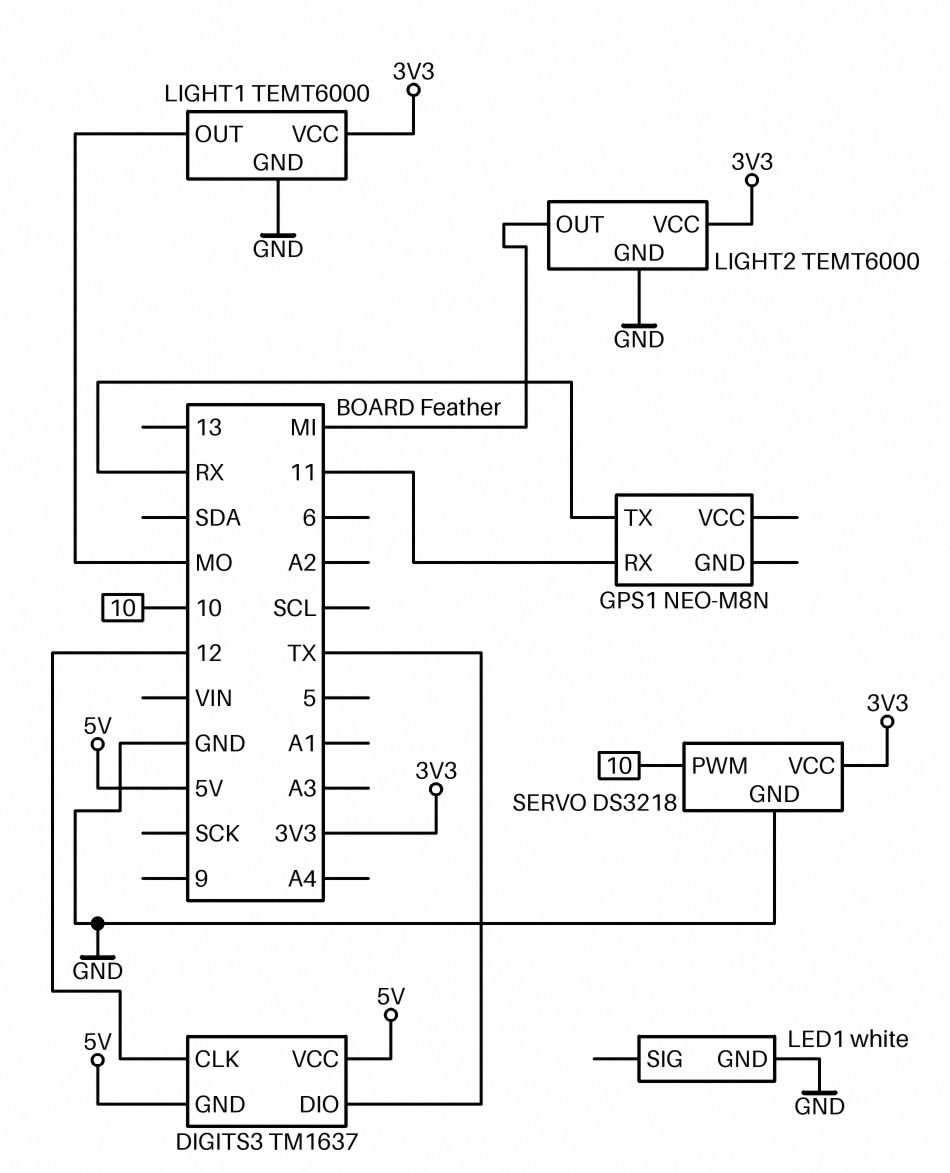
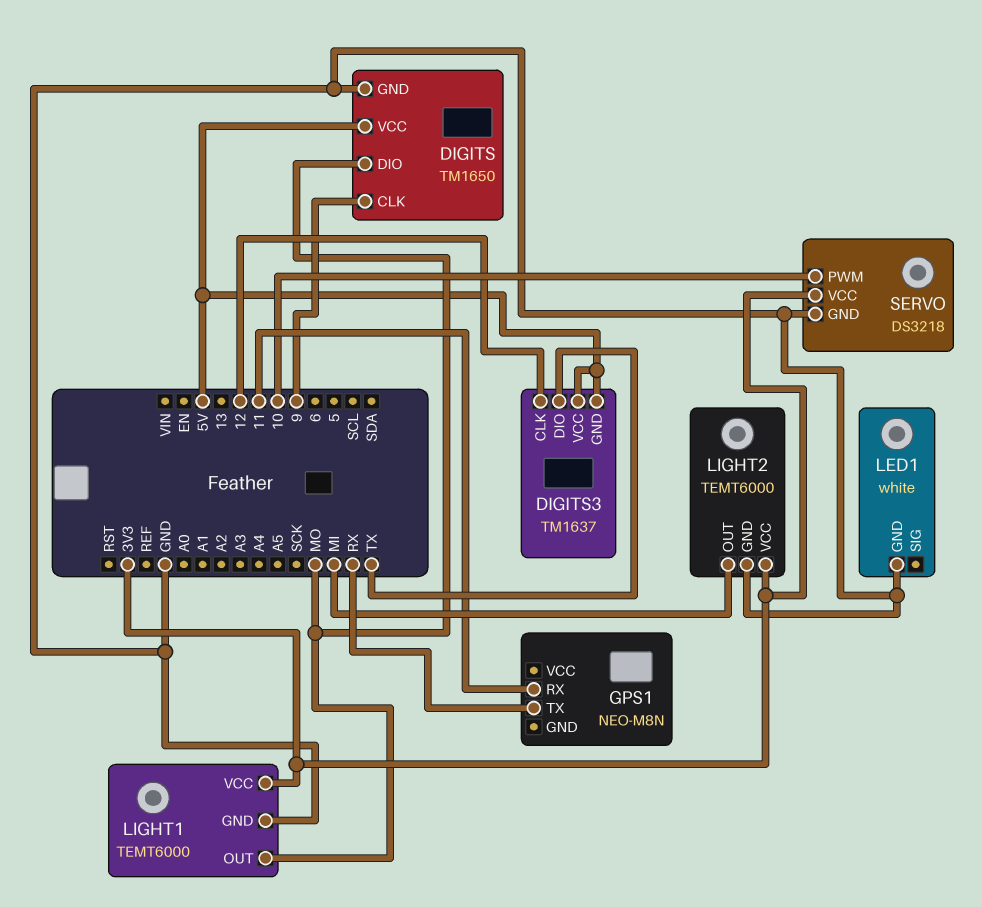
DIGITS: none -> TM1650
DIGITS pin CLK: none -> 9
DIGITS pin DIO: none -> MO
DIGITS pin GND: none -> GND
DIGITS pin VCC: none -> 5V

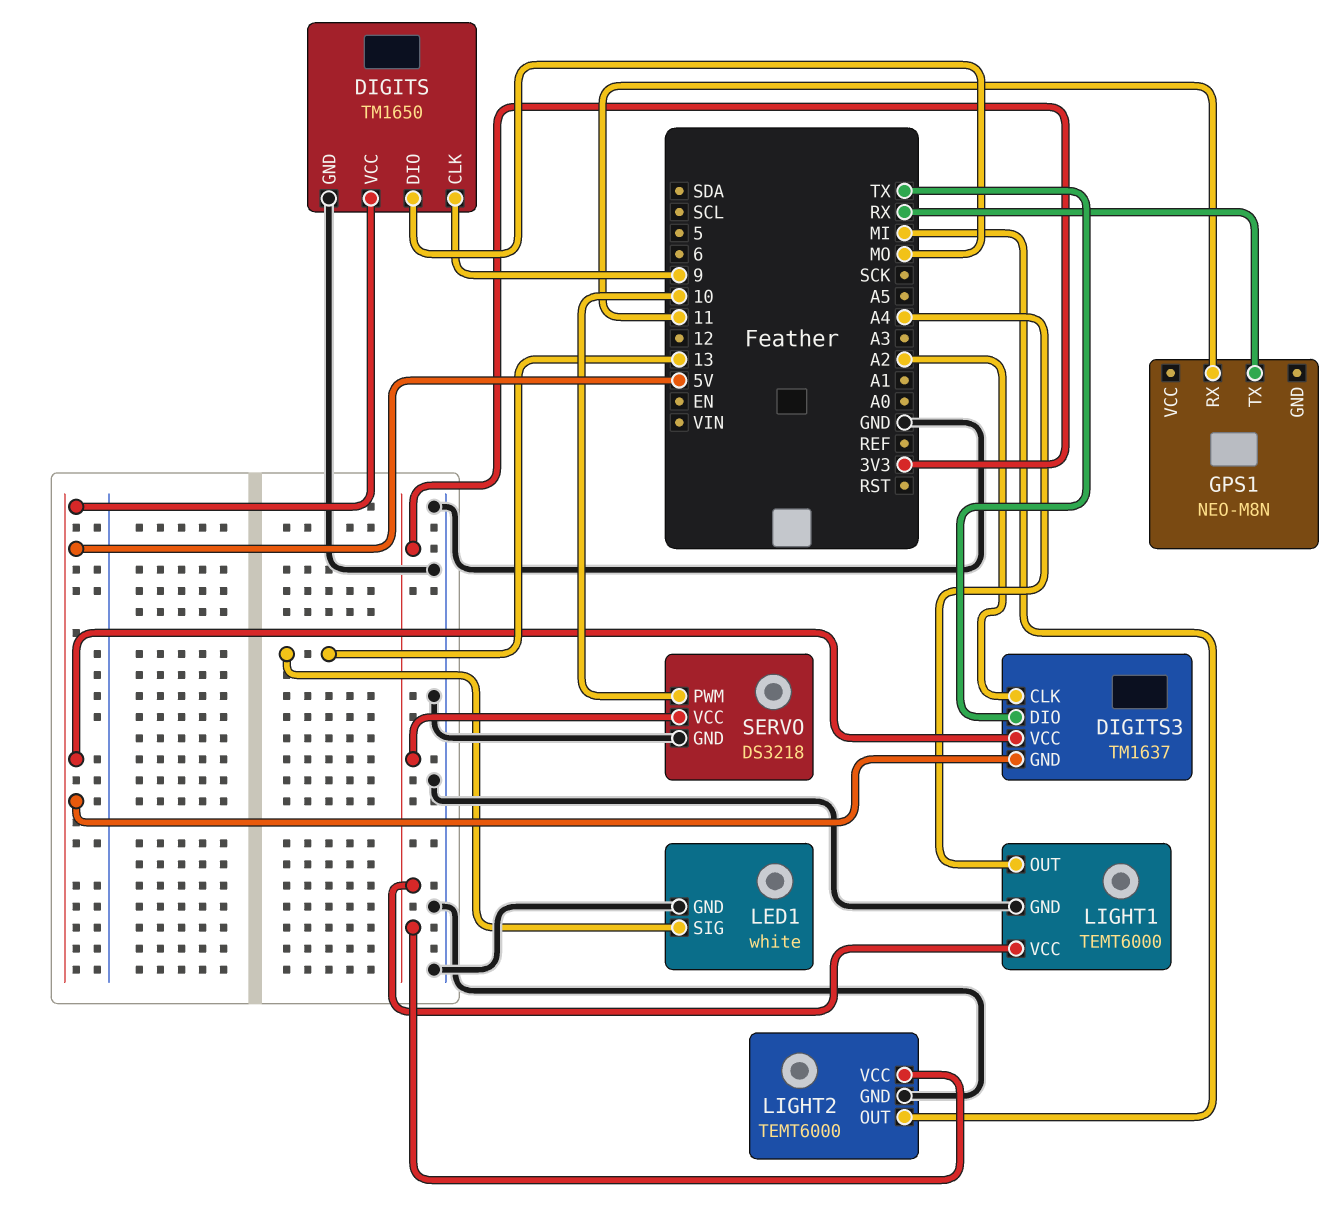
DIGITS3 pin CLK: 12 -> A2
LED1 pin SIG: none -> 13
LIGHT1 pin OUT: MO -> A4

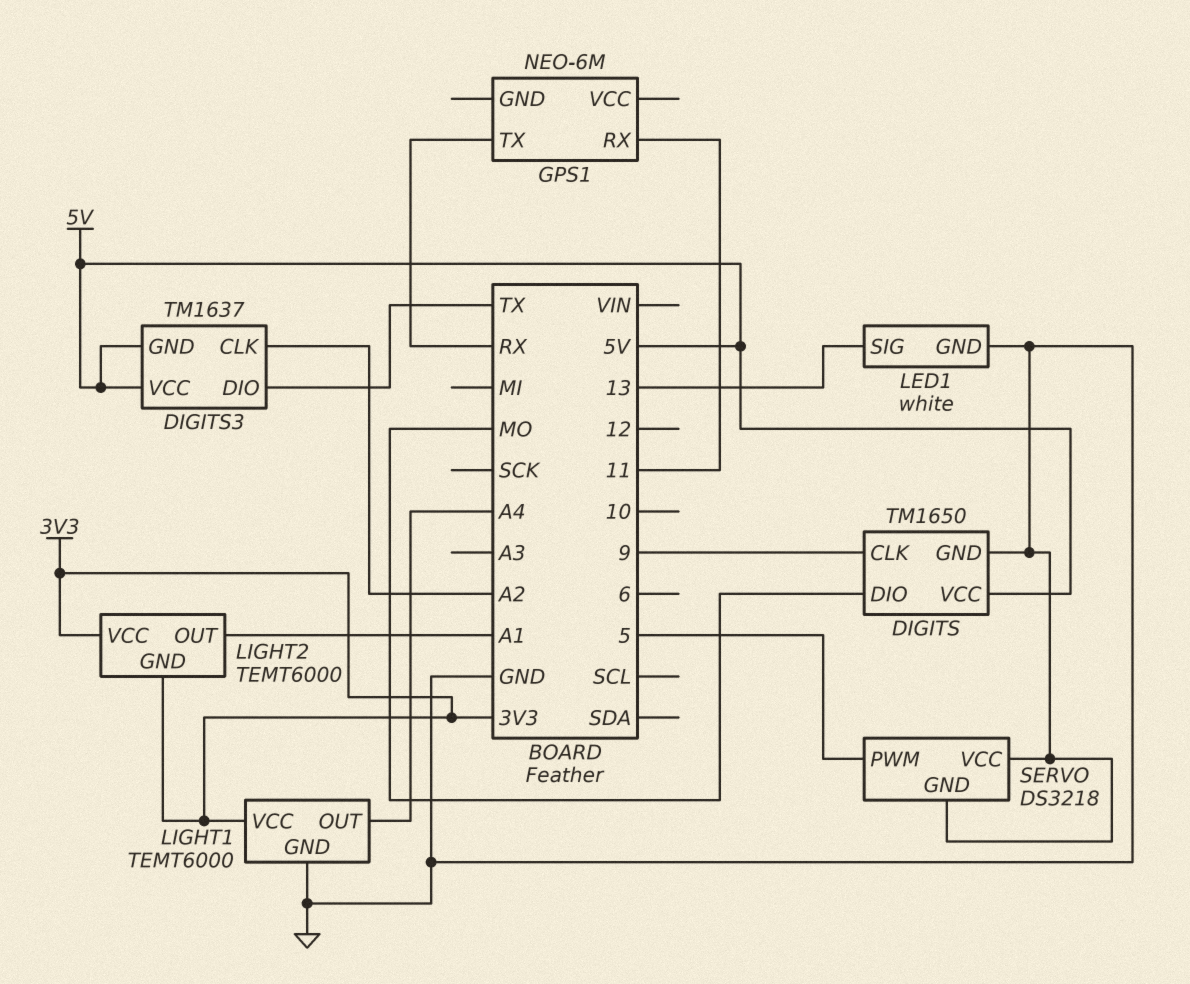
GPS1: NEO-M8N -> NEO-6M
LIGHT2 pin GND: GND -> 3V3
LIGHT2 pin OUT: MI -> A1
SERVO pin PWM: 10 -> 5
SERVO pin VCC: 3V3 -> GND

